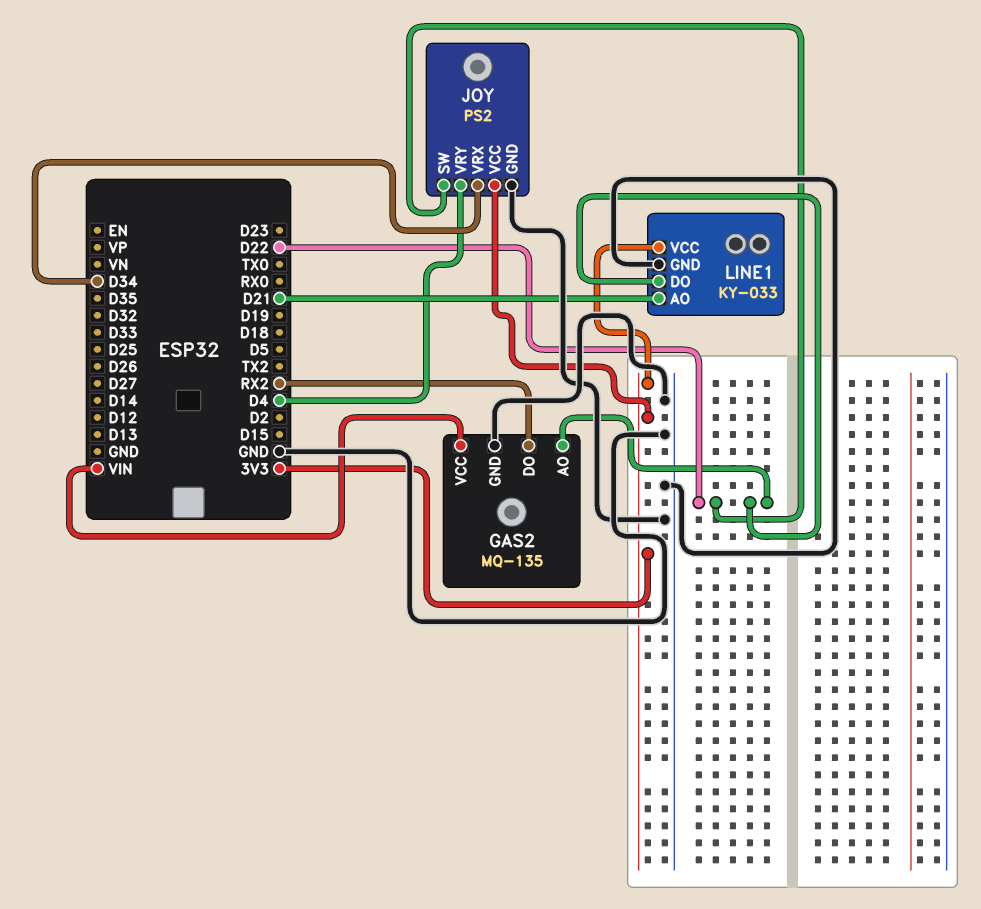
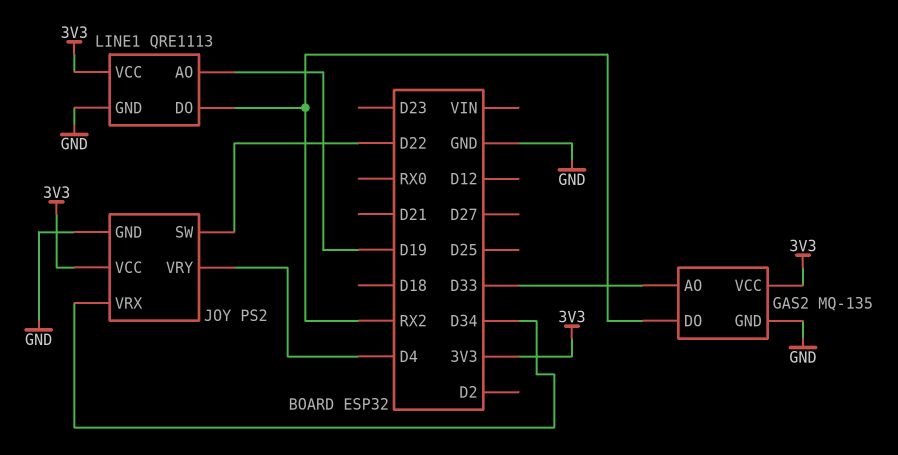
GAS2 pin AO: D22 -> D33
GAS2 pin VCC: VIN -> 3V3
LINE1: KY-033 -> QRE1113
LINE1 pin AO: D21 -> D19
LINE1 pin DO: D22 -> RX2

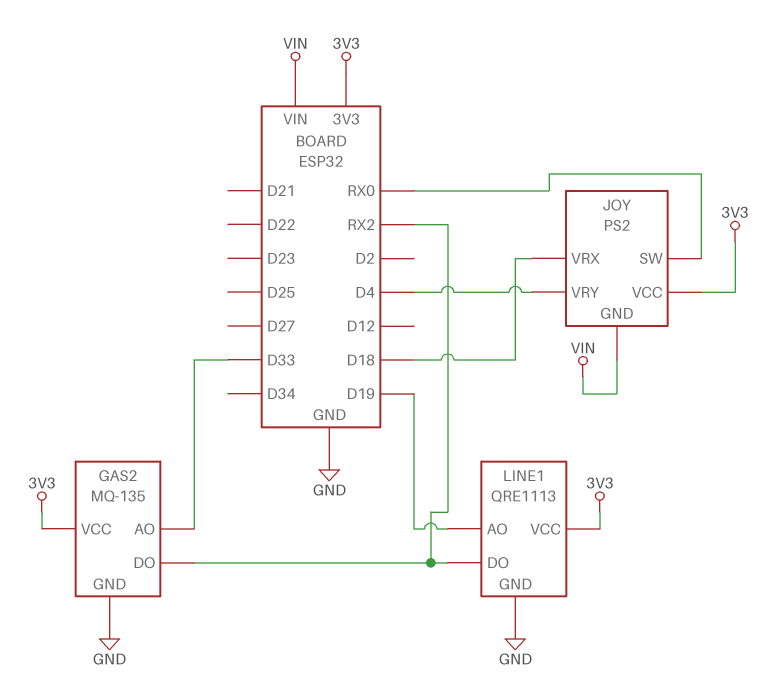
JOY pin GND: GND -> VIN
JOY pin SW: D22 -> RX0
JOY pin VRX: D34 -> D18

